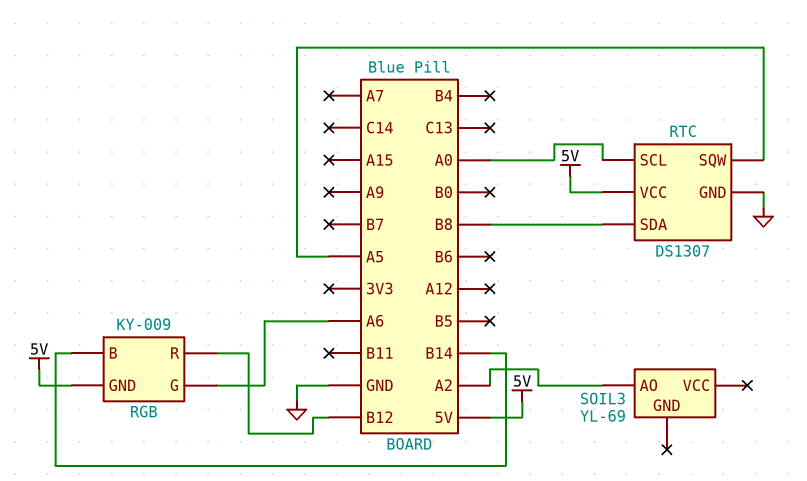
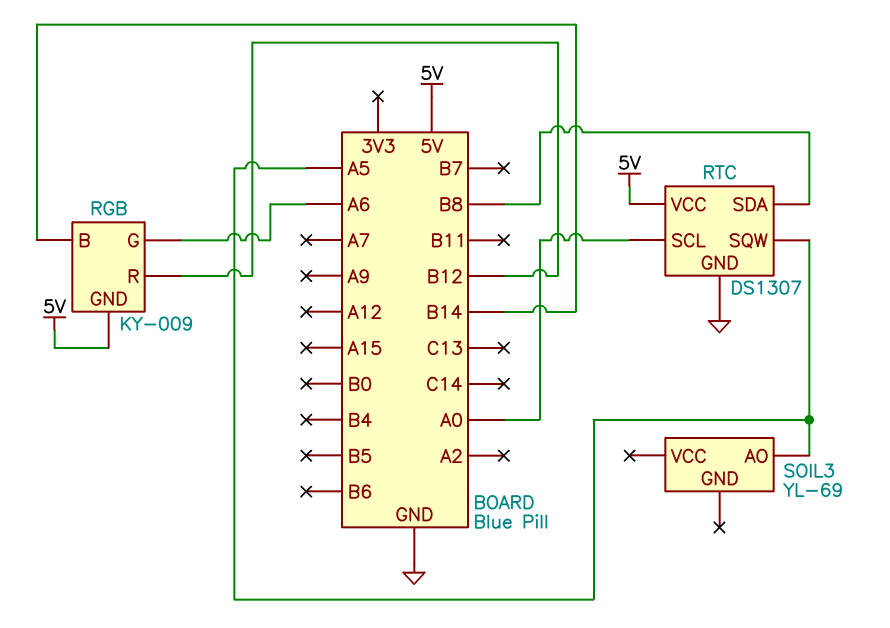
SOIL3 pin AO: A2 -> A5

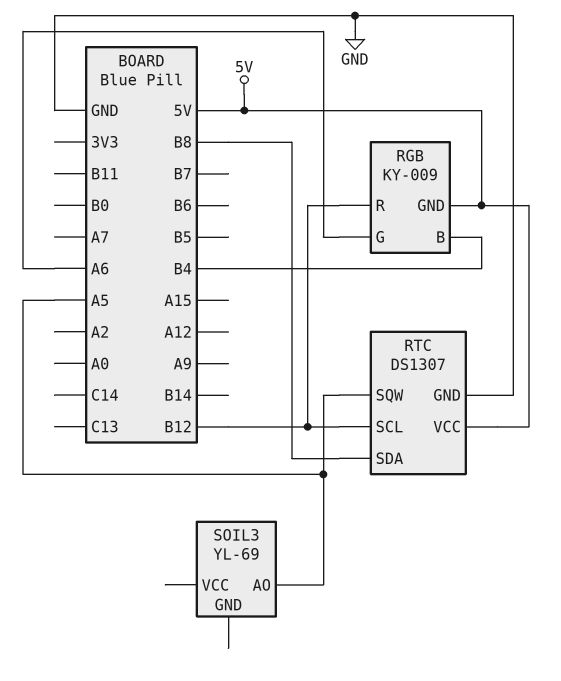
RGB pin B: B14 -> B4
RTC pin SCL: A0 -> B12

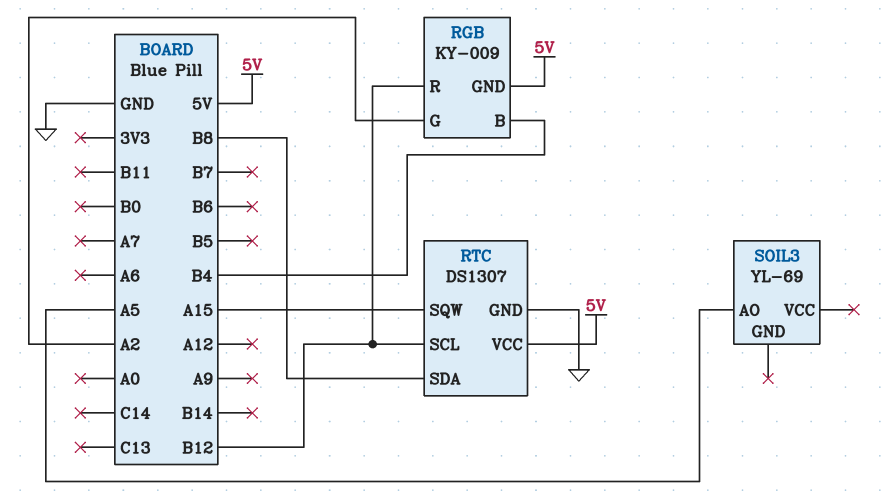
RGB pin G: A6 -> A2
RTC pin SQW: A5 -> A15

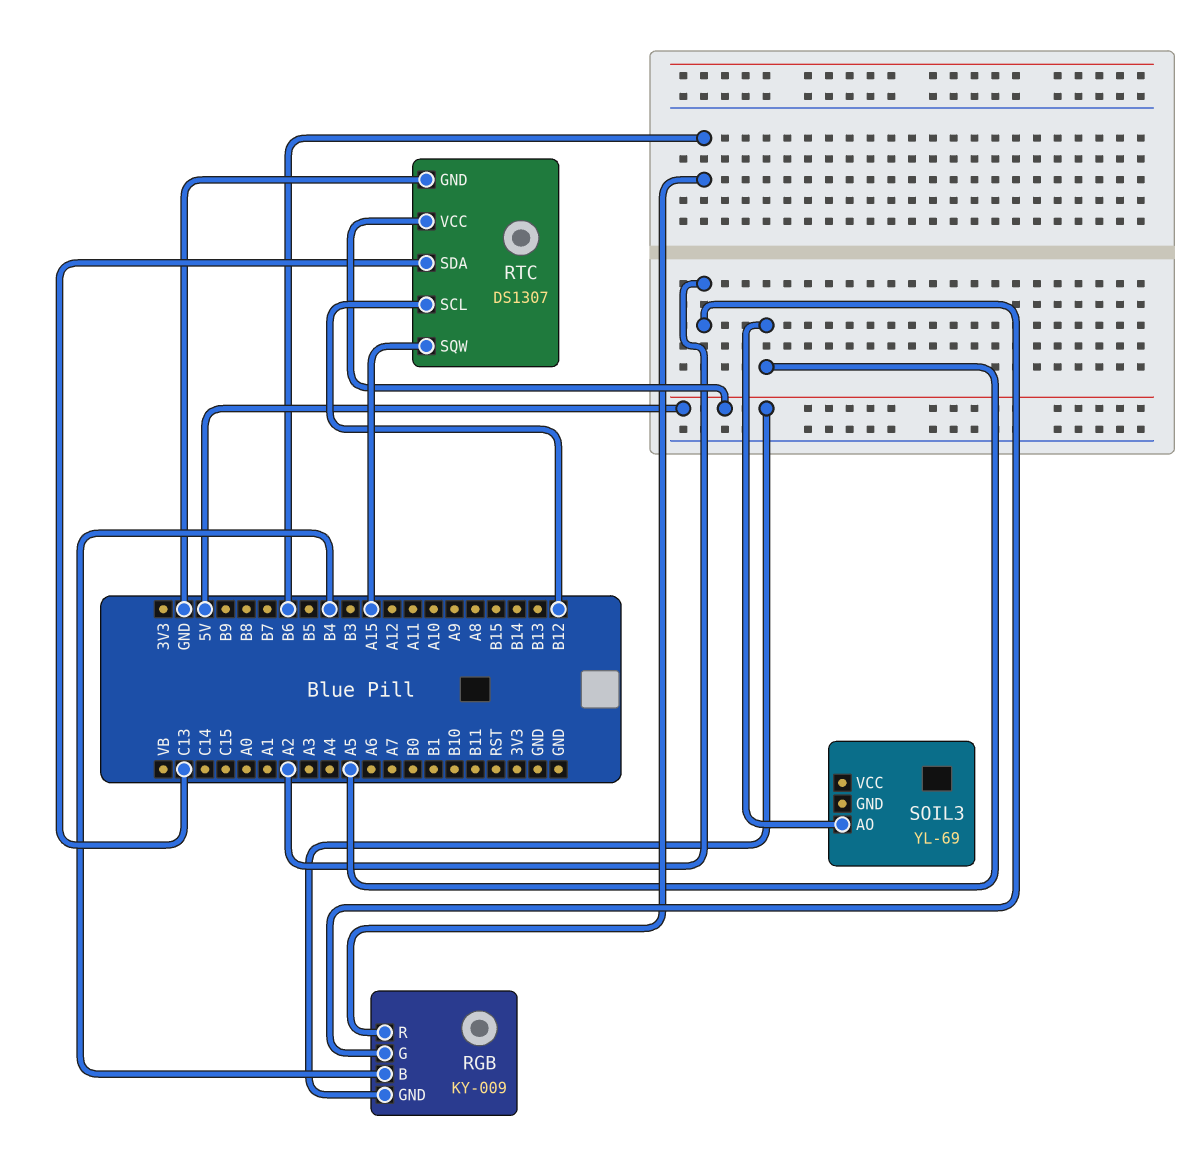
RGB pin R: B12 -> B6
RTC pin SDA: B8 -> C13

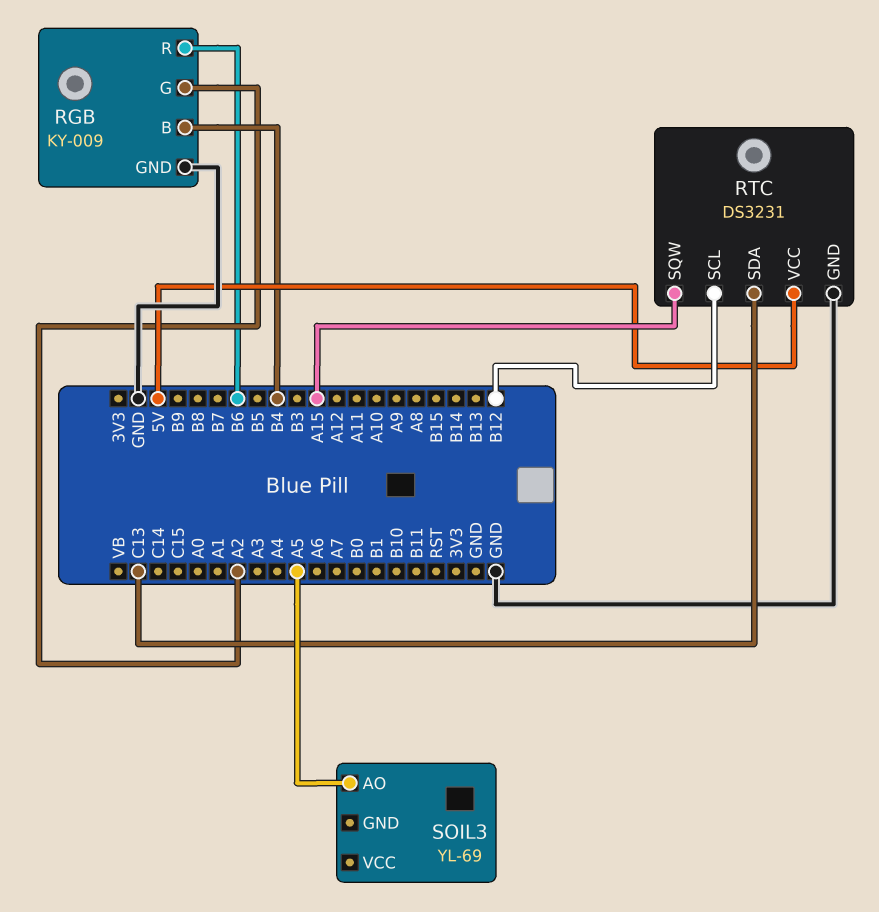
RGB pin GND: 5V -> GND
RTC: DS1307 -> DS3231

